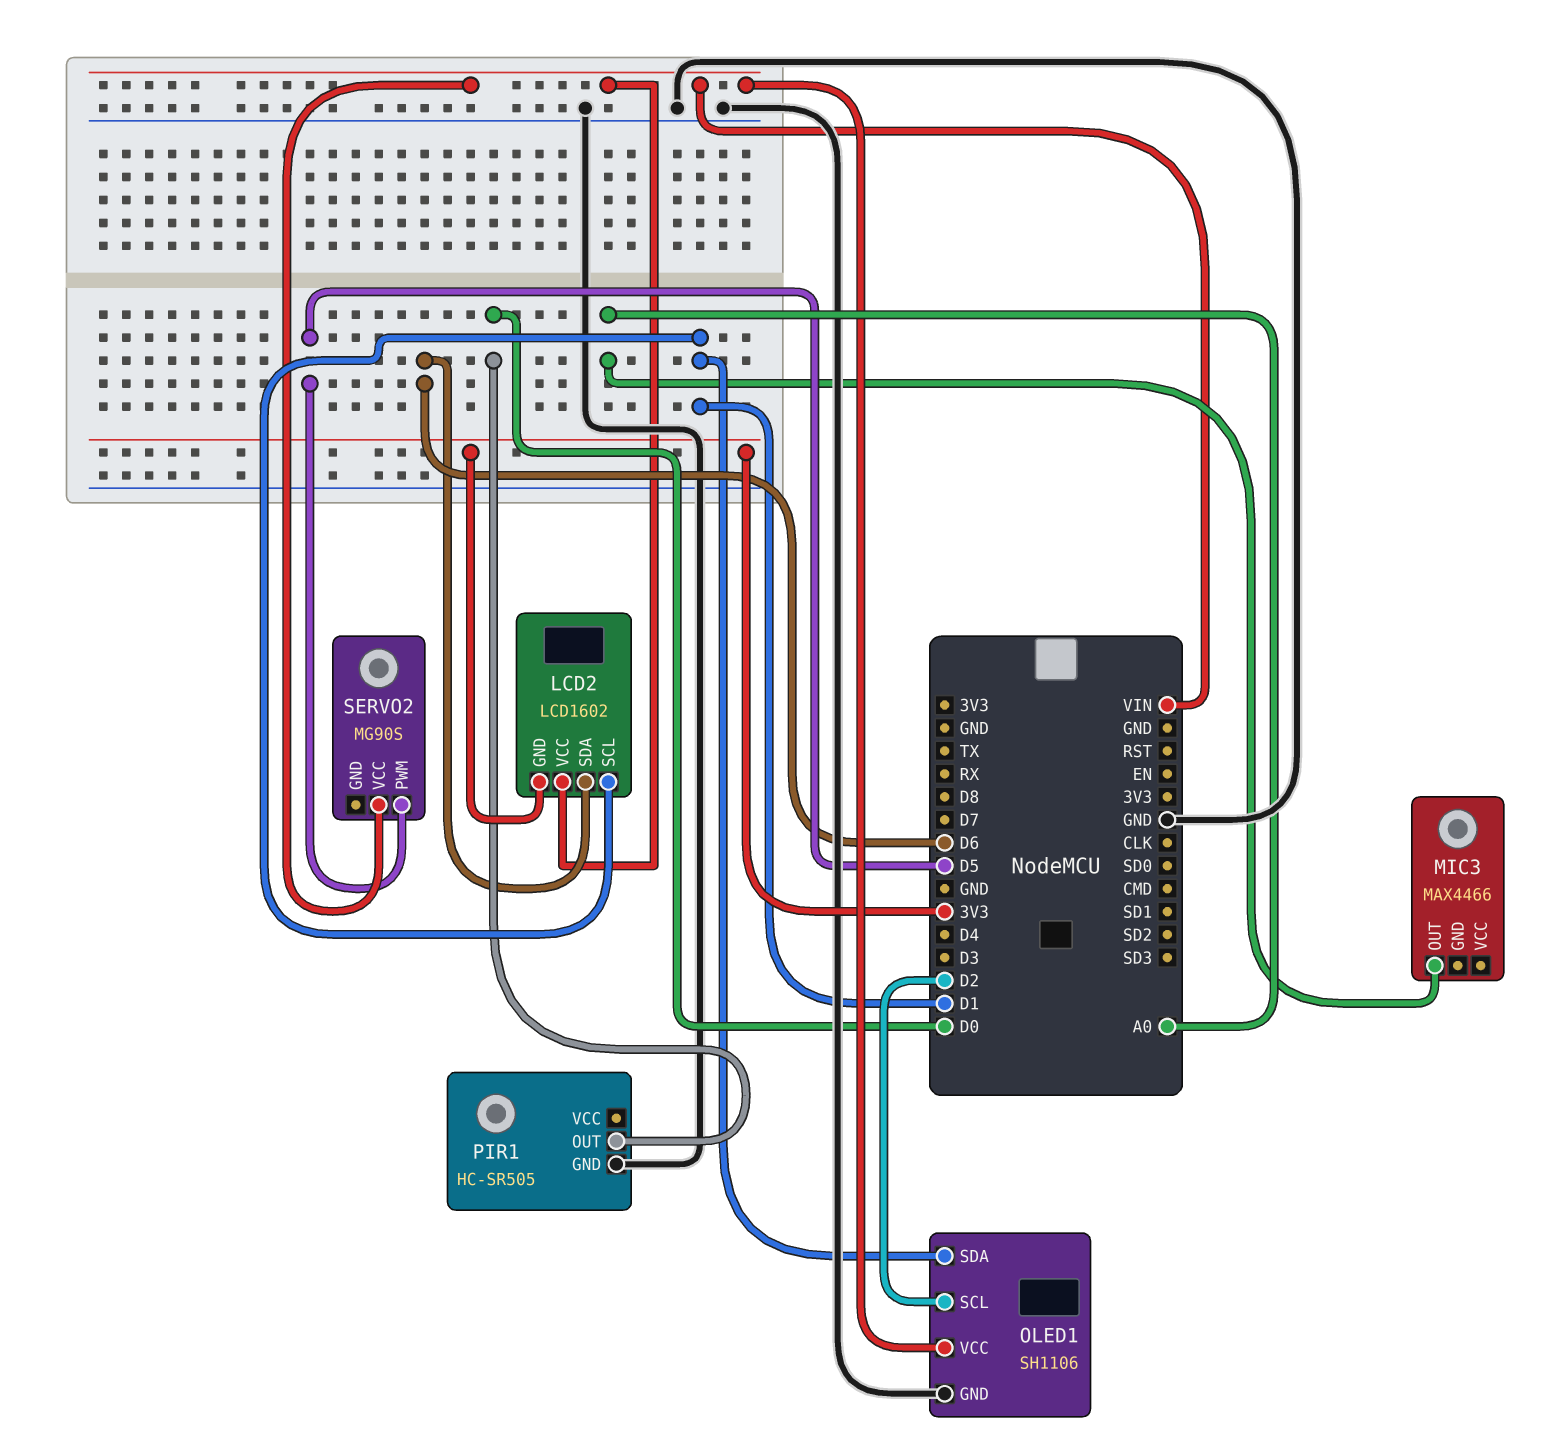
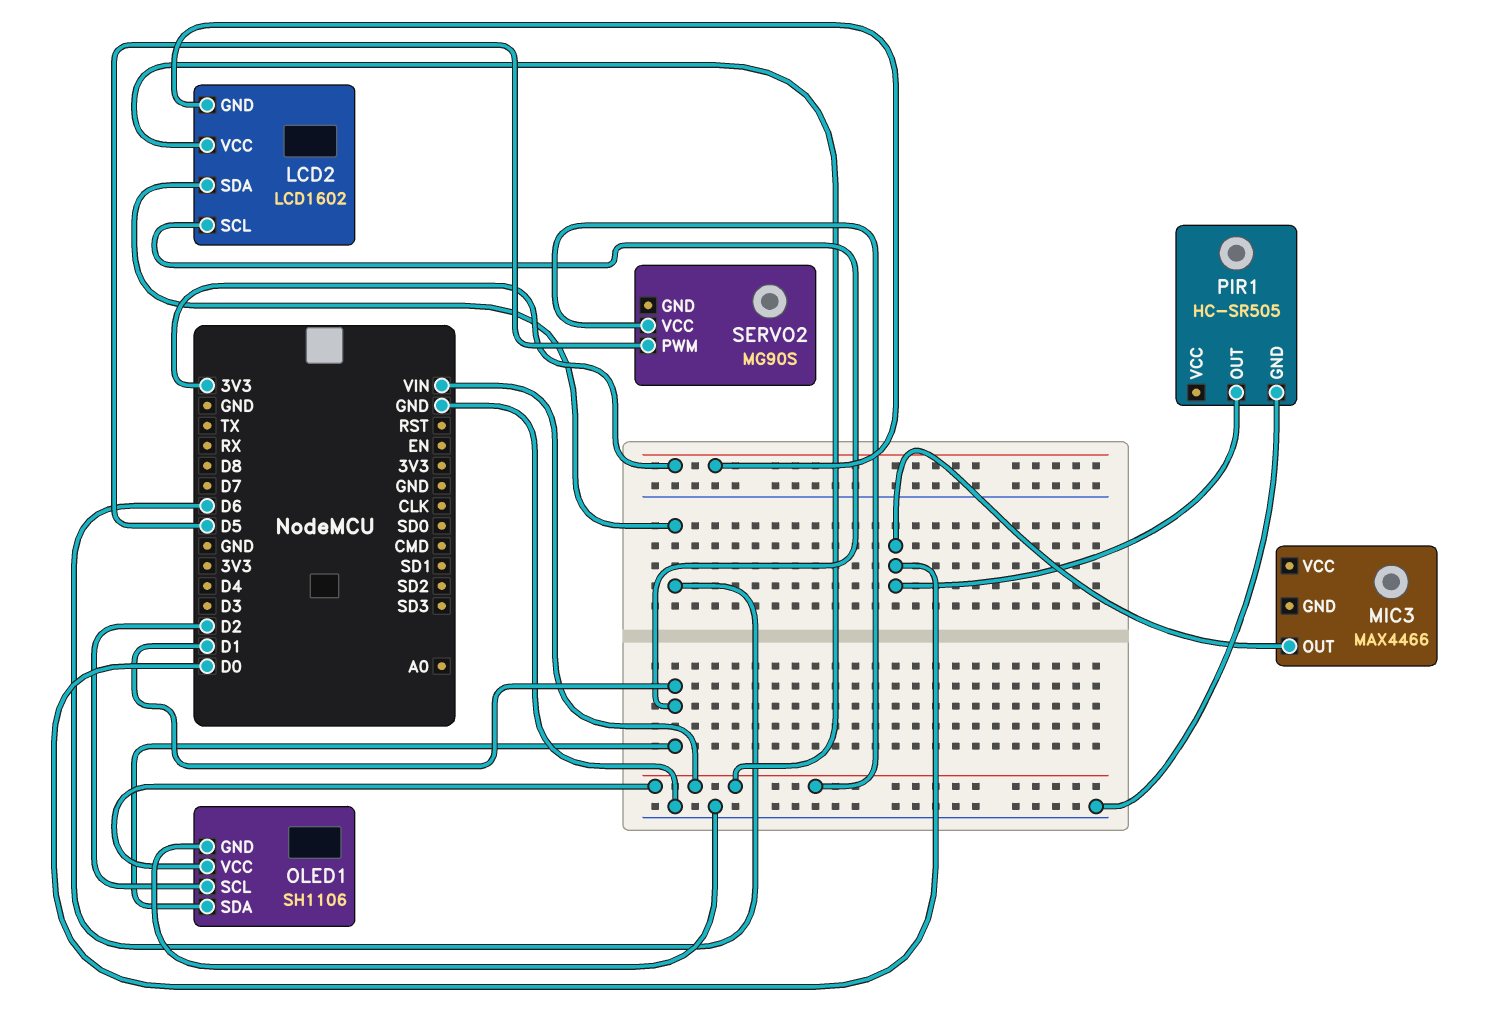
MIC3 pin OUT: A0 -> D0

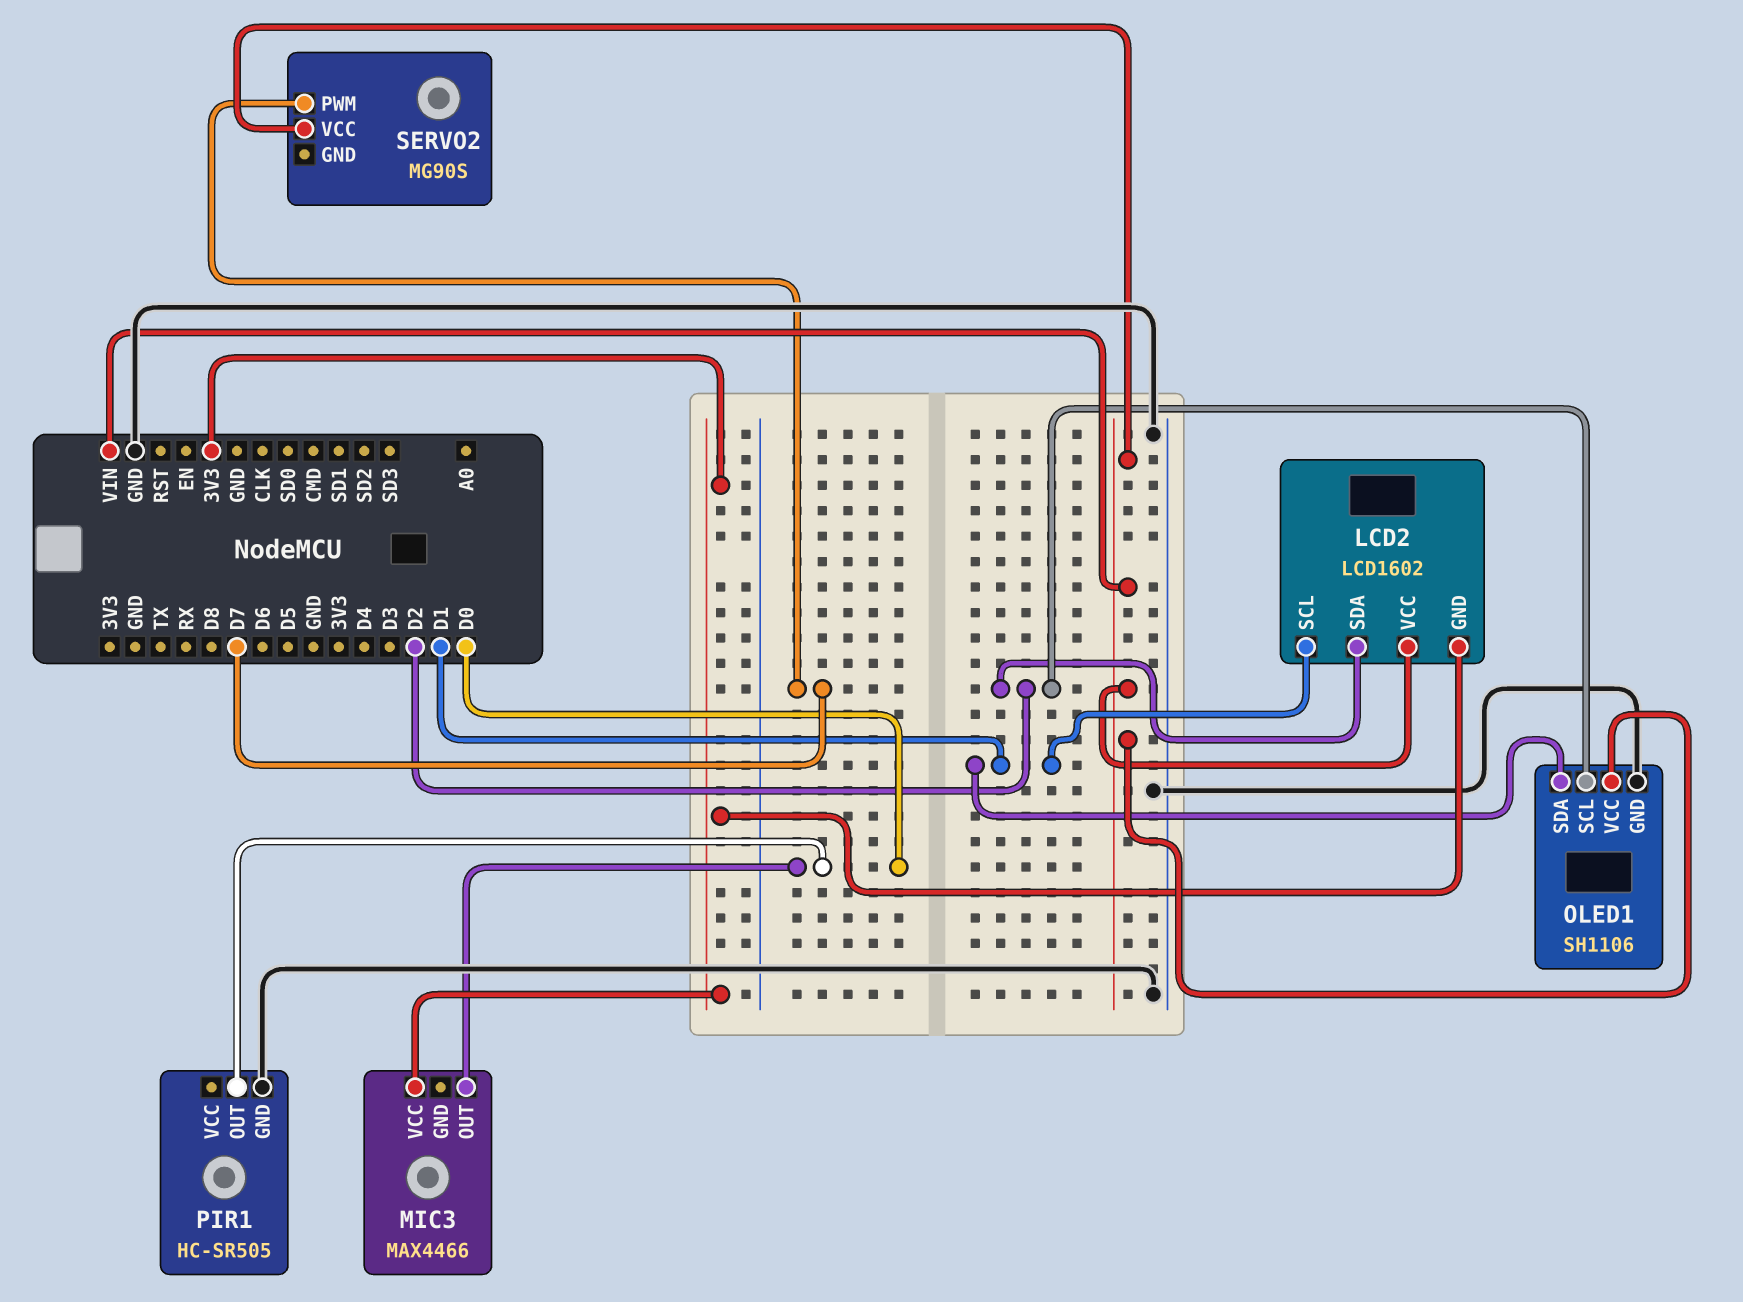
LCD2 pin SDA: D6 -> D2
MIC3 pin VCC: none -> 3V3
SERVO2 pin PWM: D5 -> D7

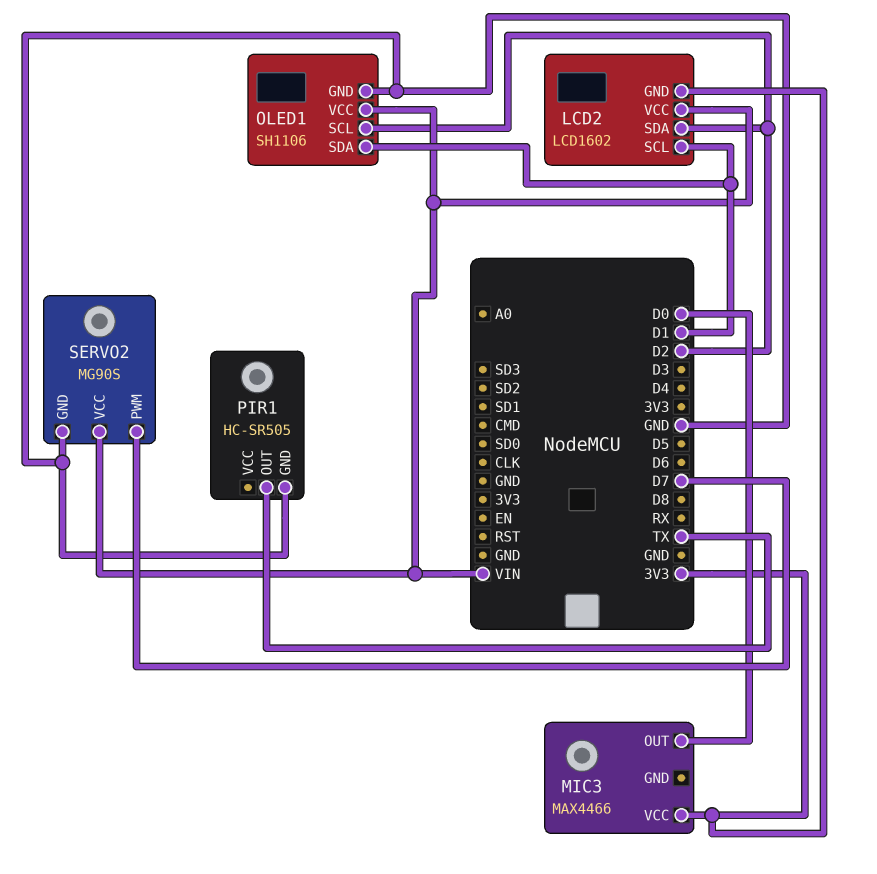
PIR1 pin OUT: D0 -> TX
SERVO2 pin GND: none -> GND

